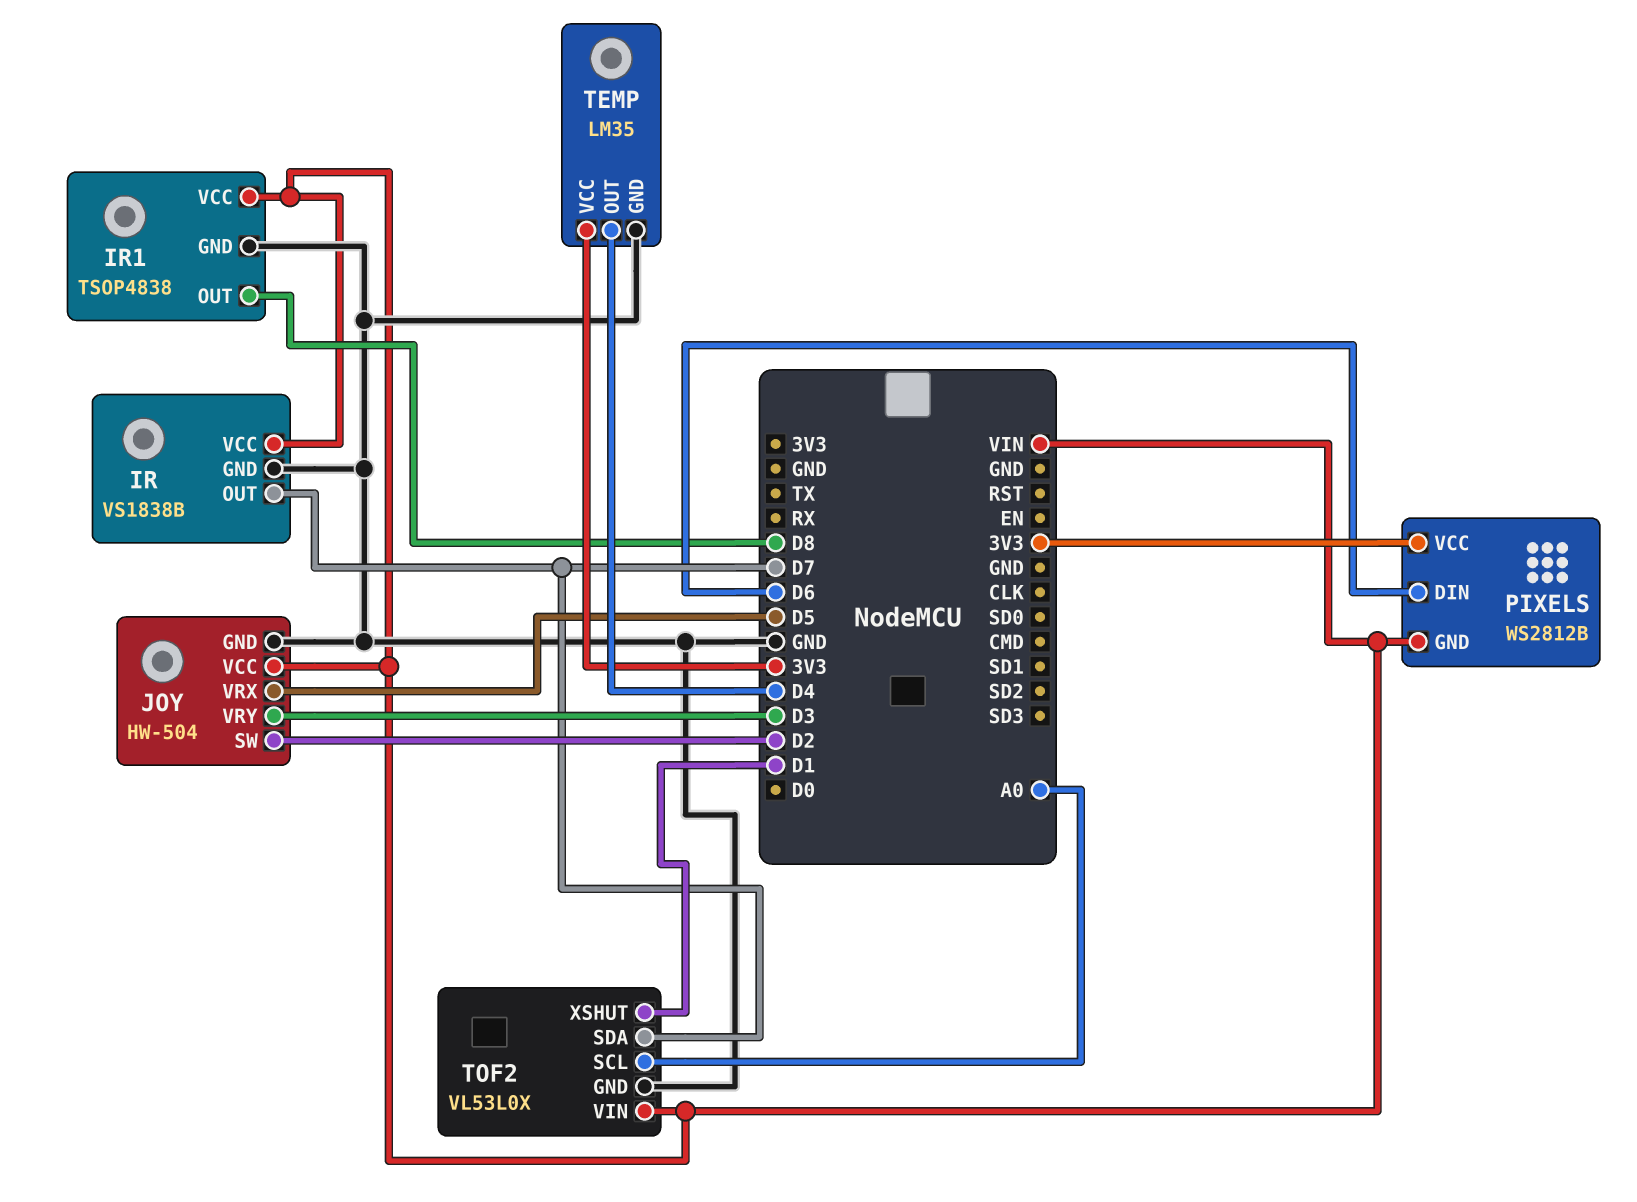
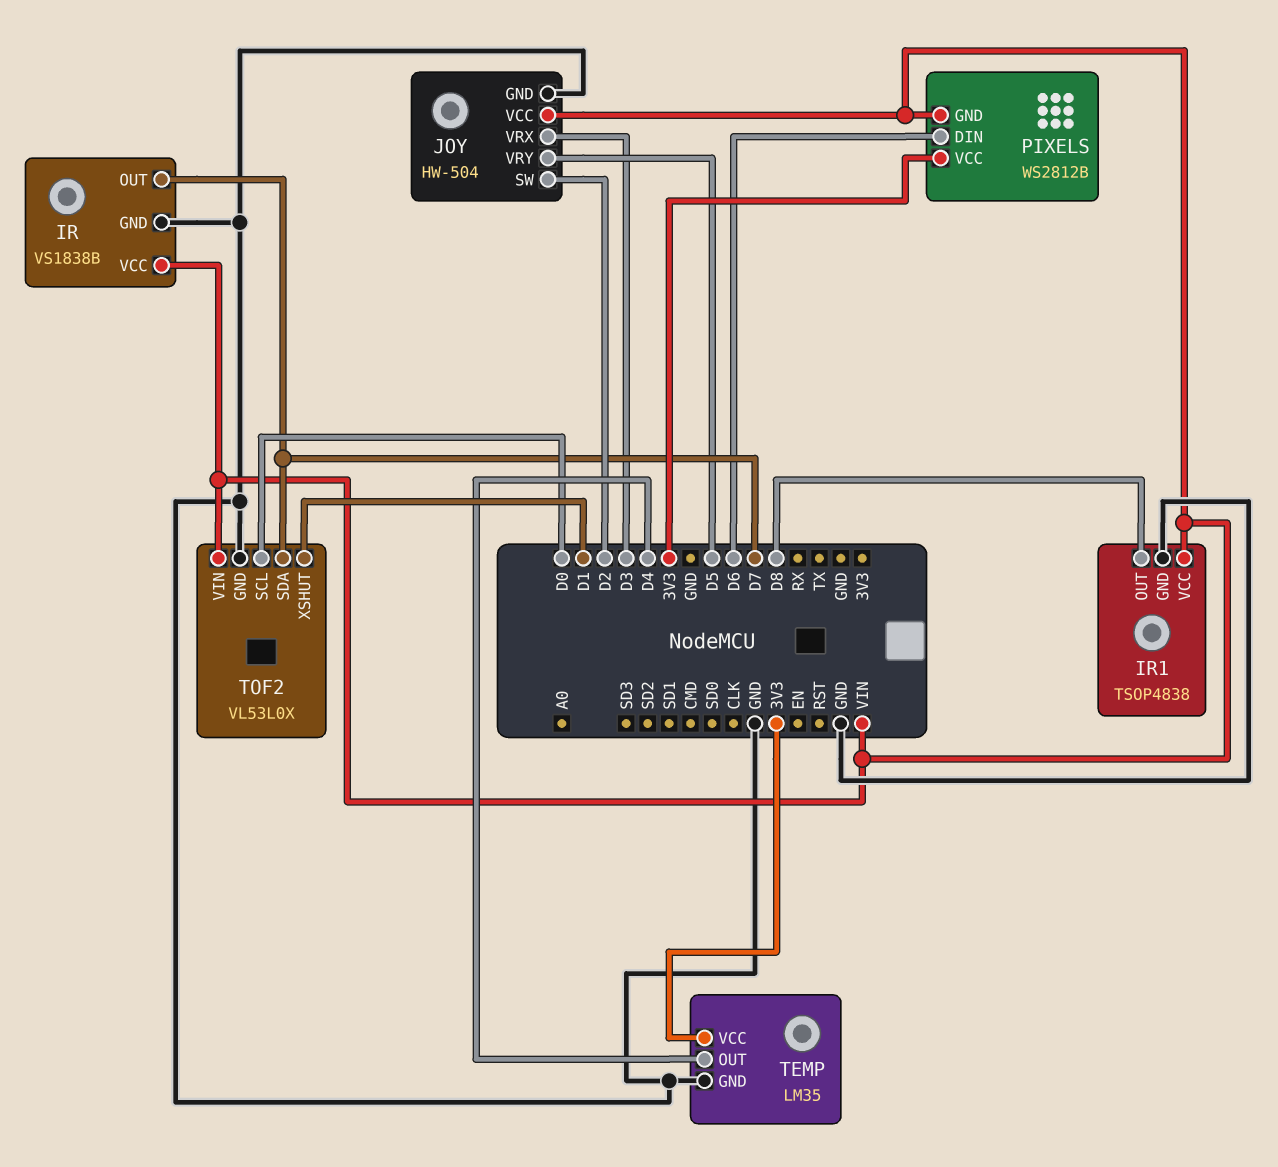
JOY pin VRX: D5 -> D3
JOY pin VRY: D3 -> D5
TOF2 pin SCL: A0 -> D0

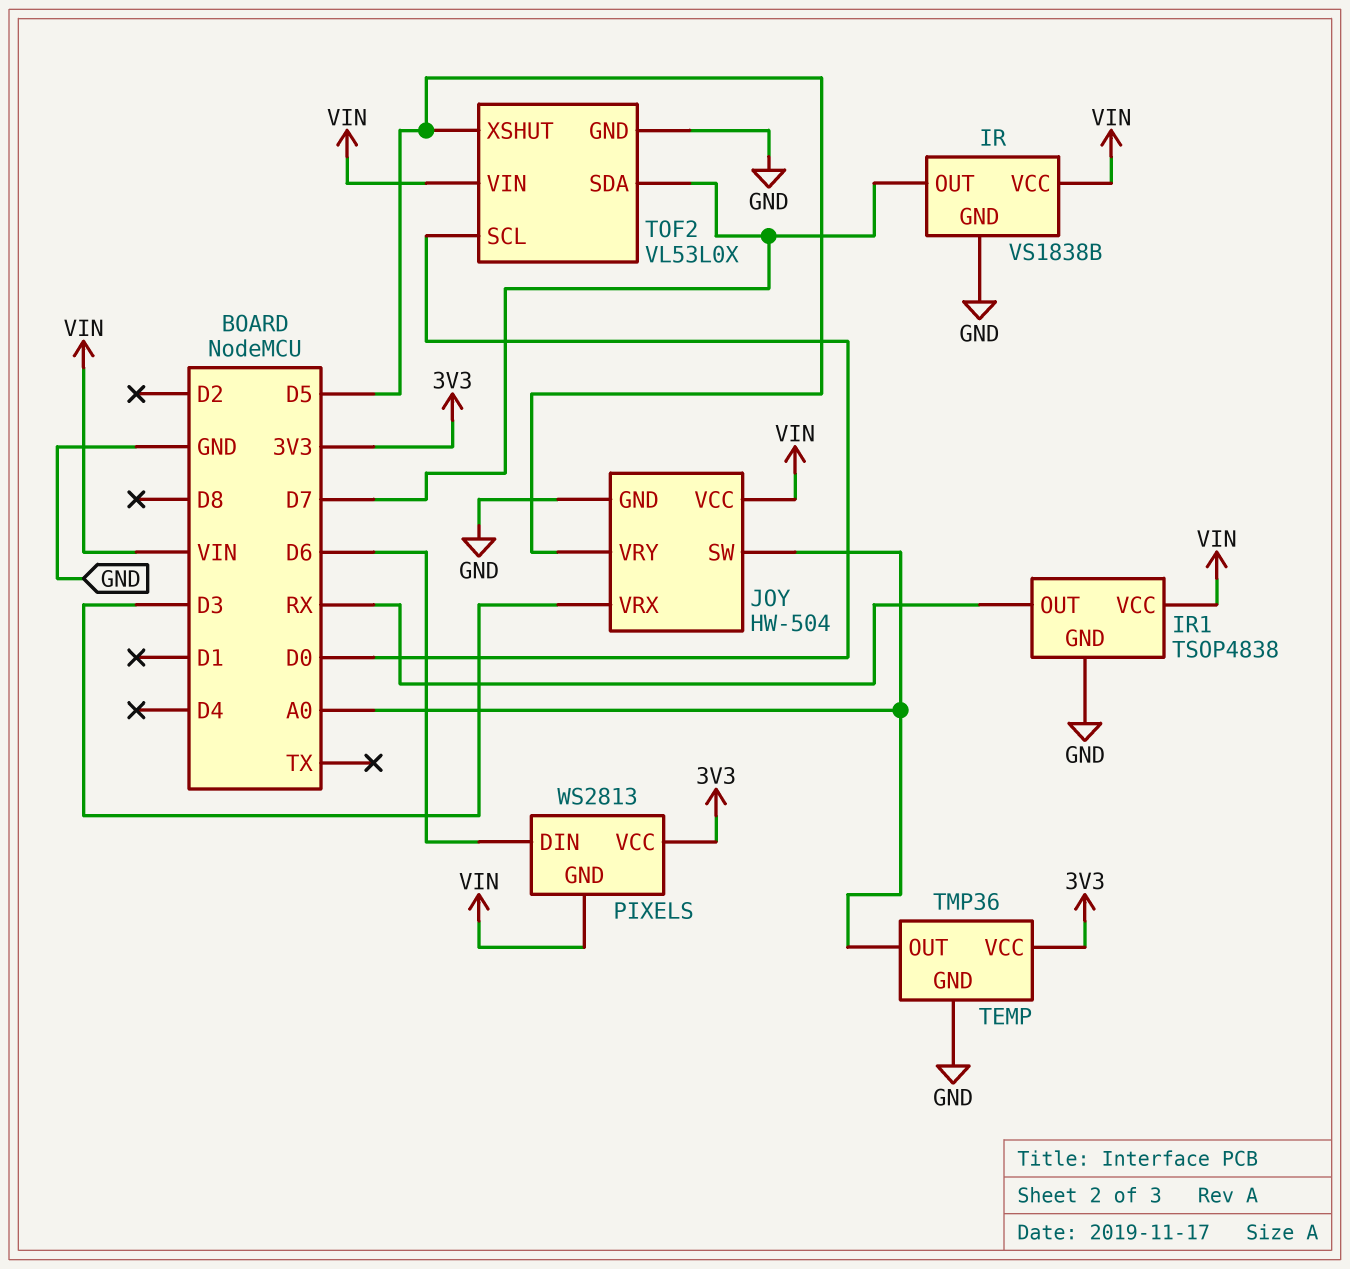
IR1 pin OUT: D8 -> RX
JOY pin SW: D2 -> A0
PIXELS: WS2812B -> WS2813
TEMP: LM35 -> TMP36
TEMP pin OUT: D4 -> A0
TOF2 pin XSHUT: D1 -> D5

